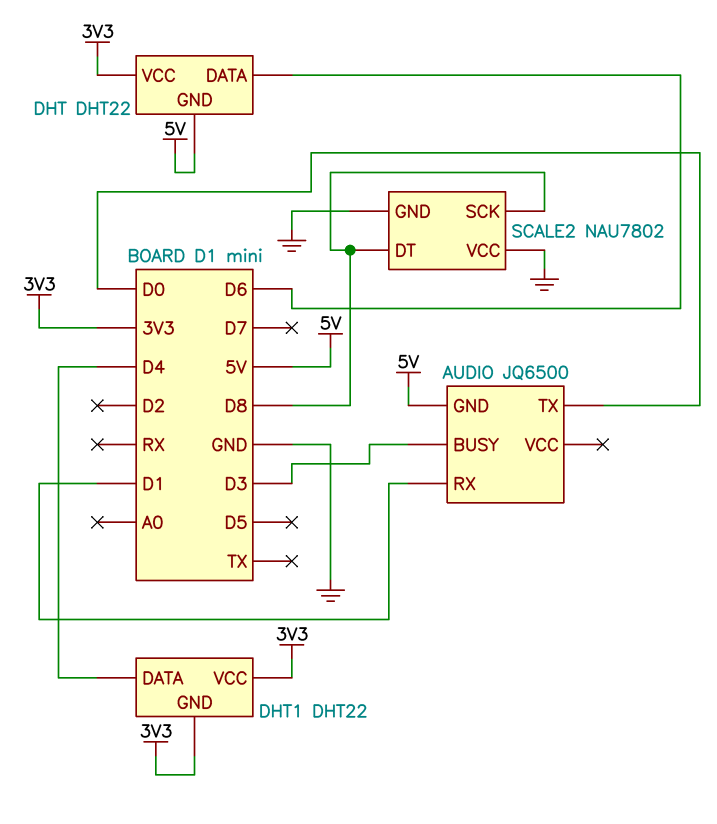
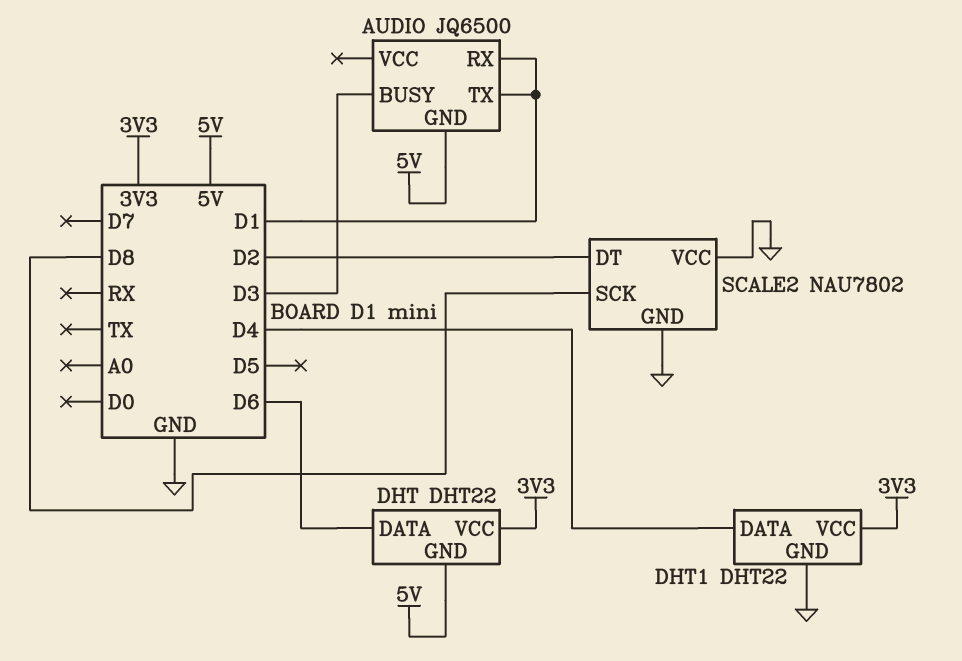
AUDIO pin TX: D0 -> D1
DHT1 pin GND: 3V3 -> GND
SCALE2 pin DT: D8 -> D2

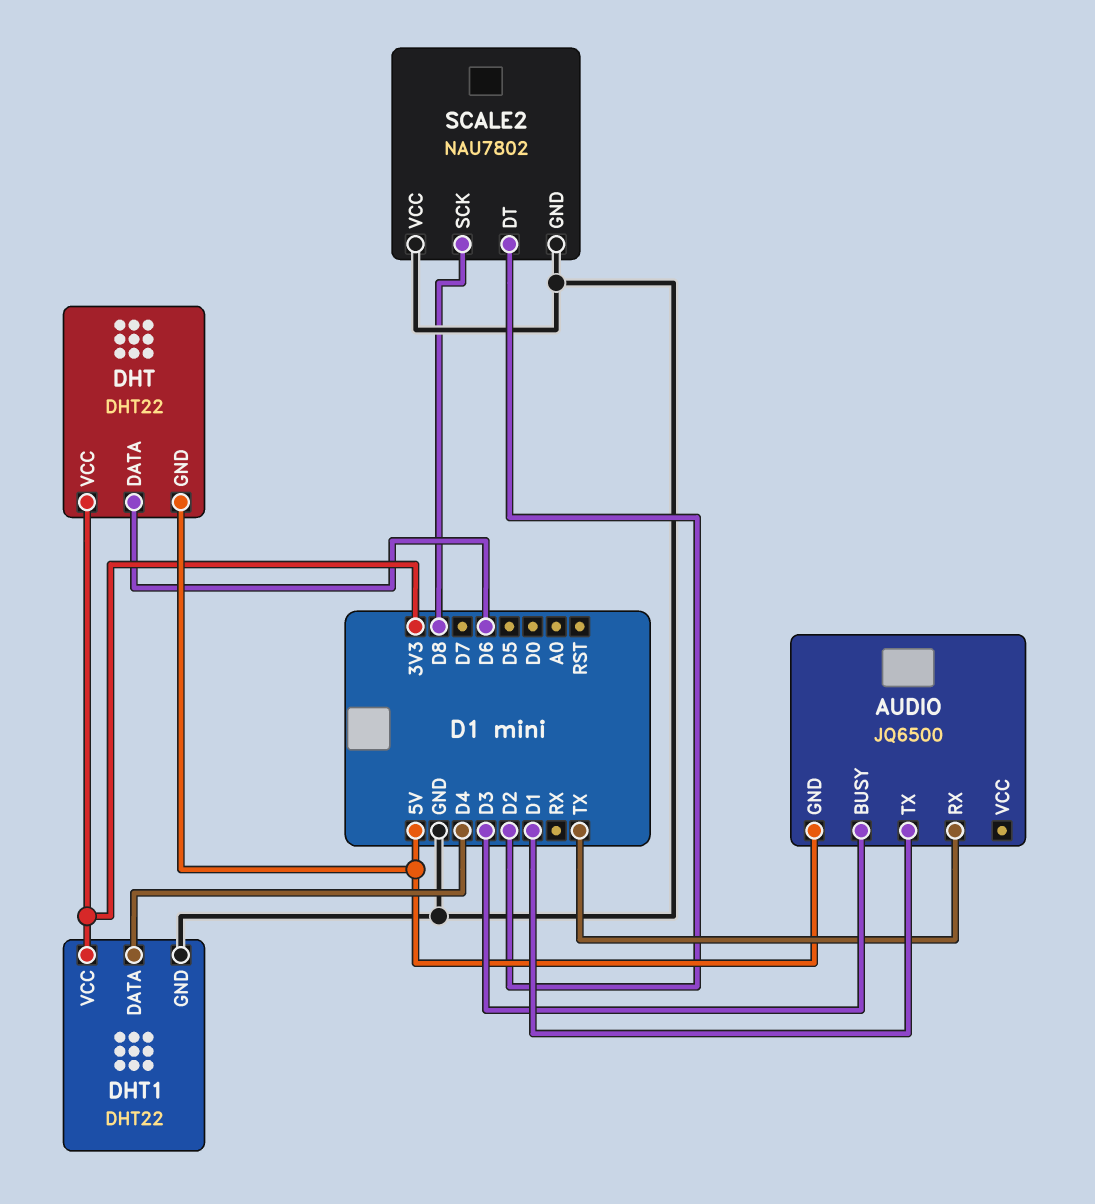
AUDIO pin RX: D1 -> TX

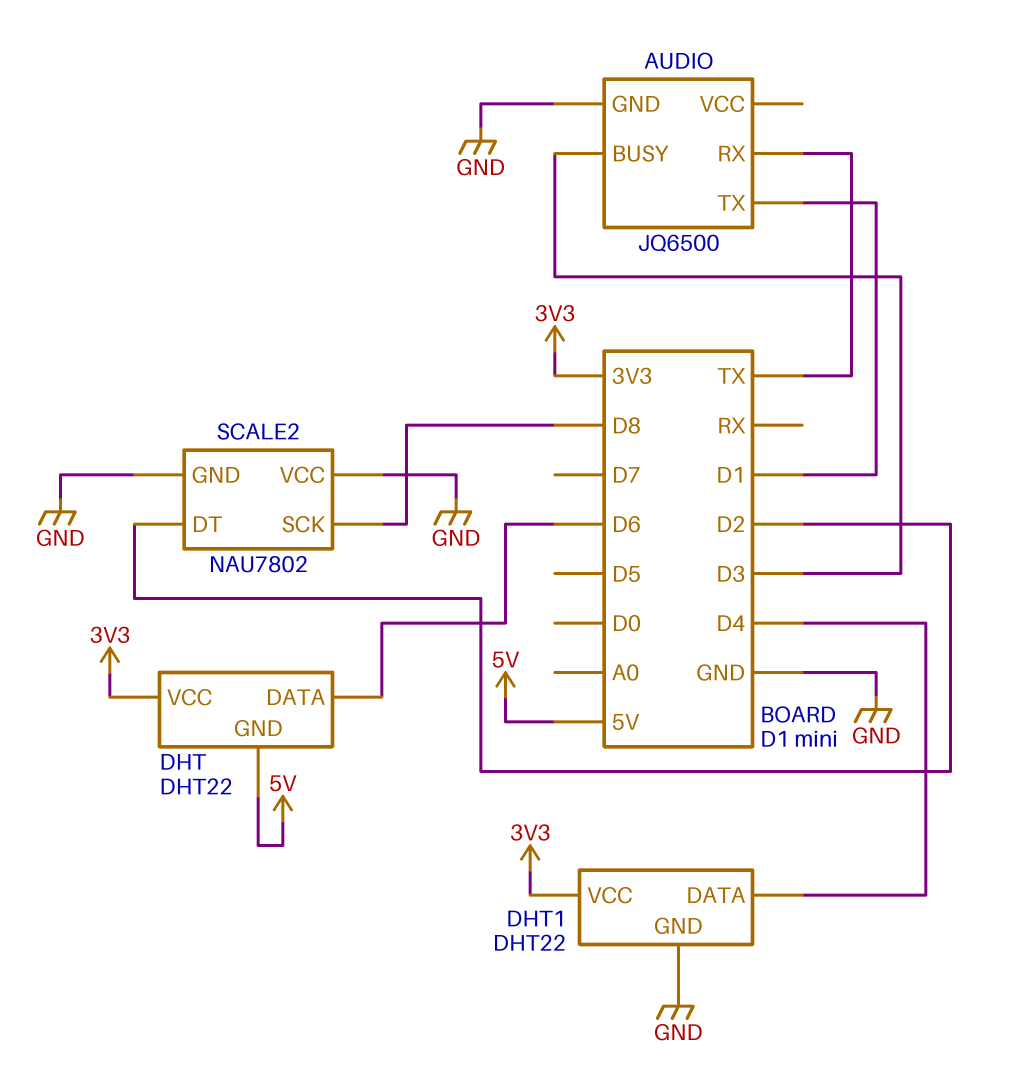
AUDIO pin GND: 5V -> GND

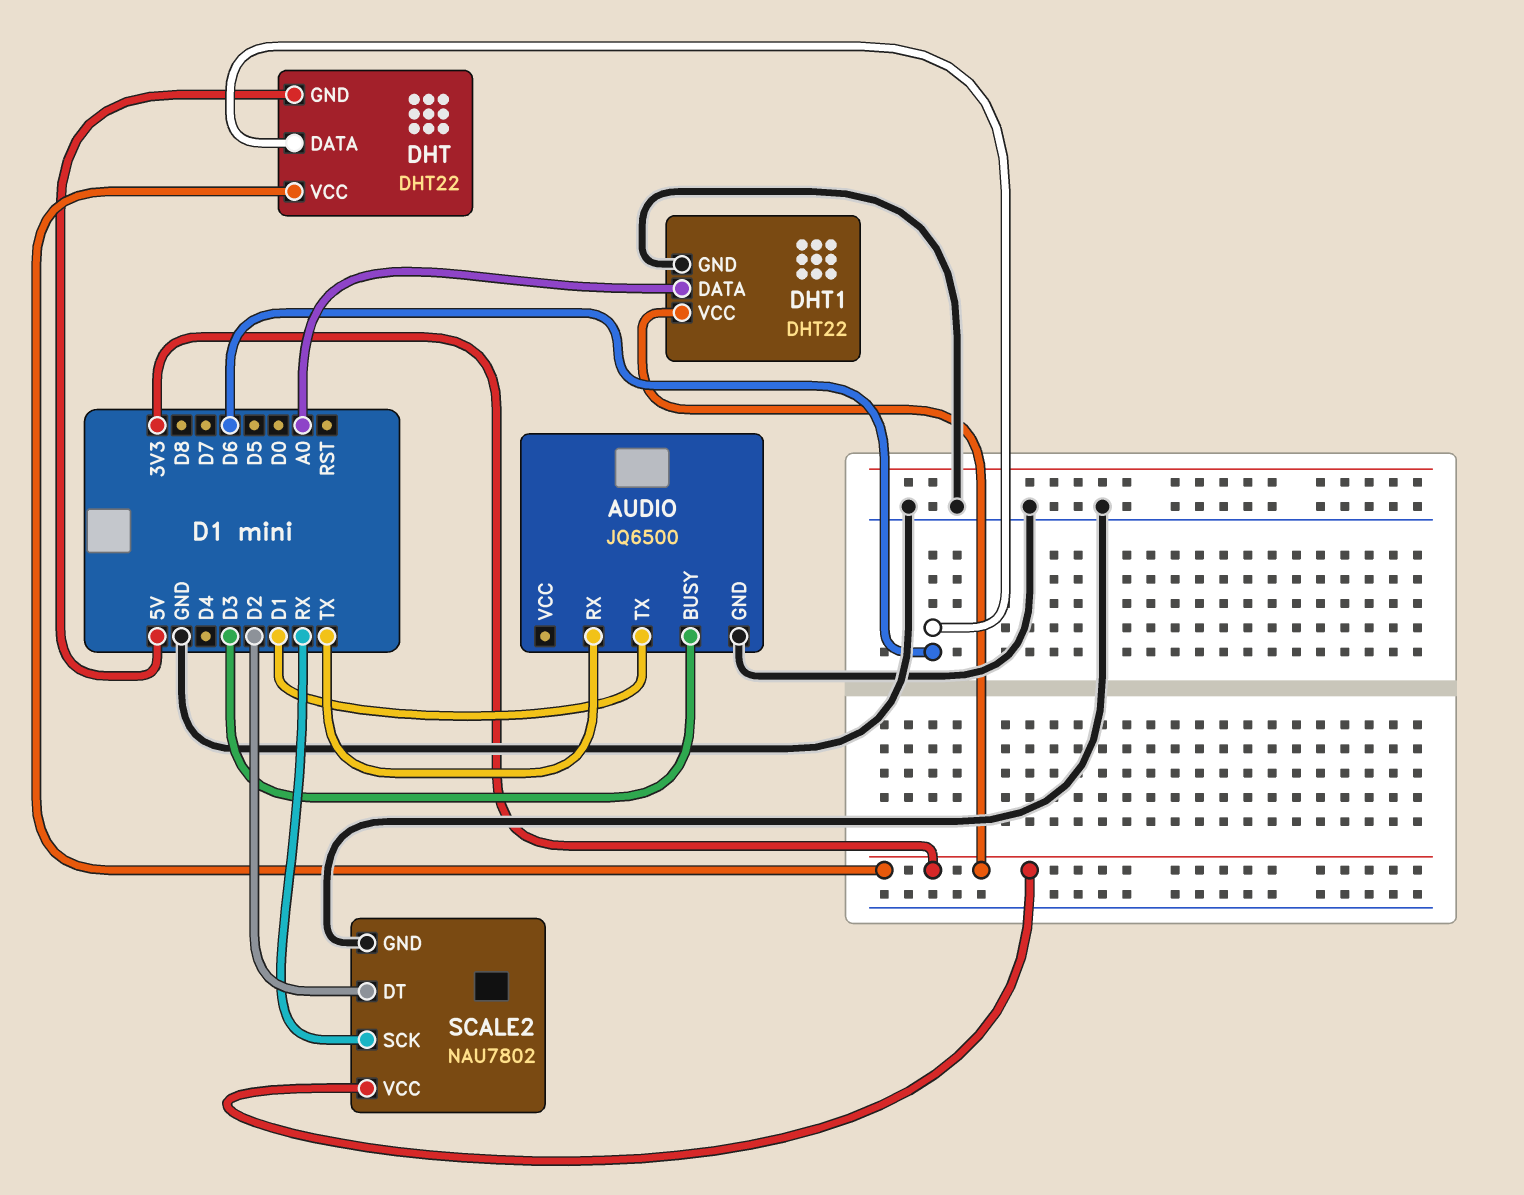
DHT1 pin DATA: D4 -> A0
SCALE2 pin SCK: D8 -> RX
SCALE2 pin VCC: GND -> 3V3

